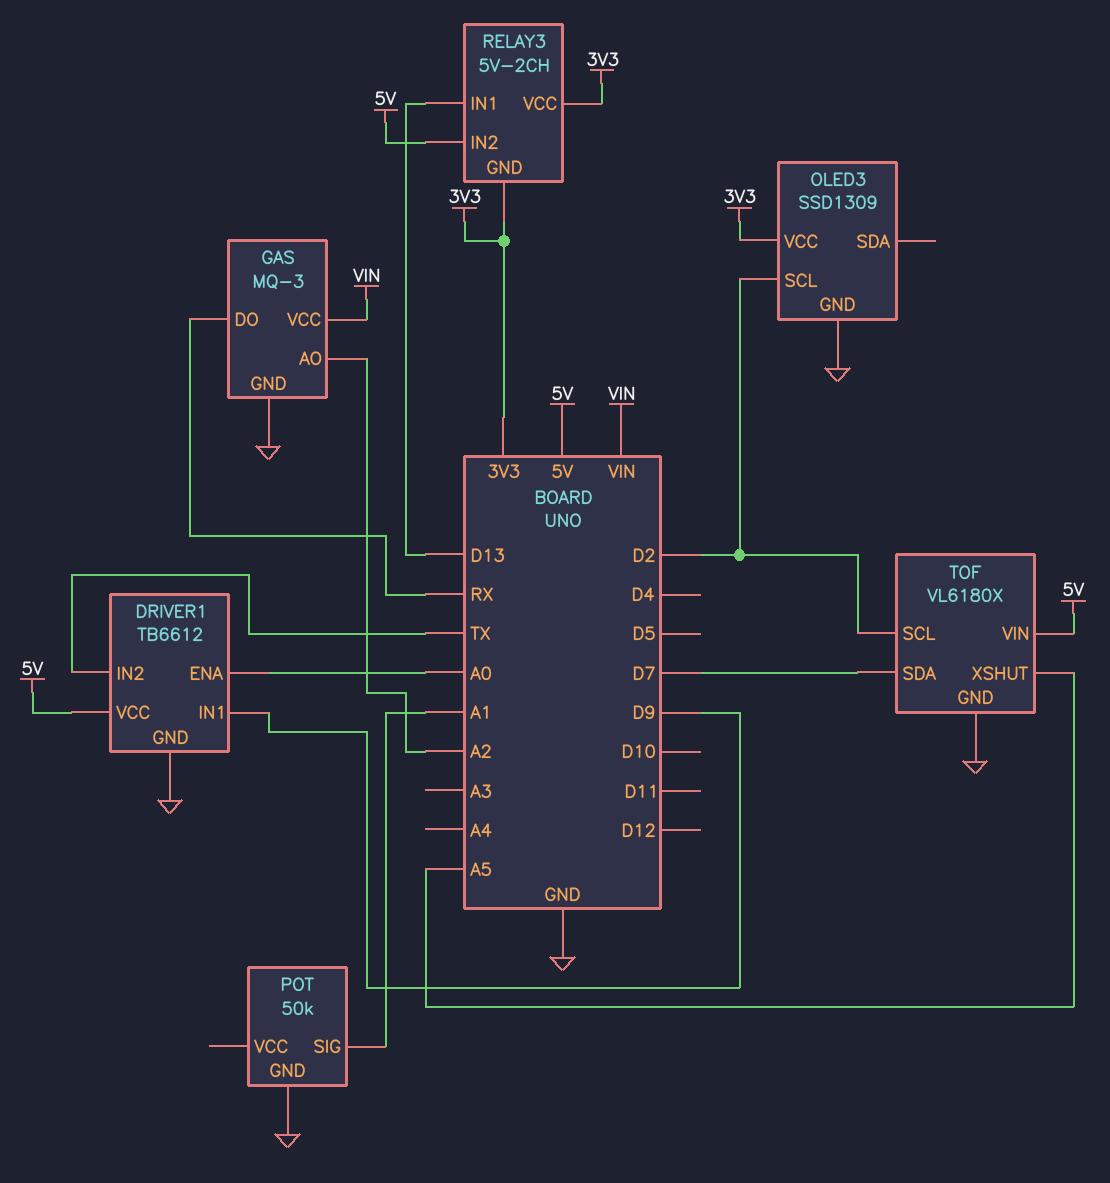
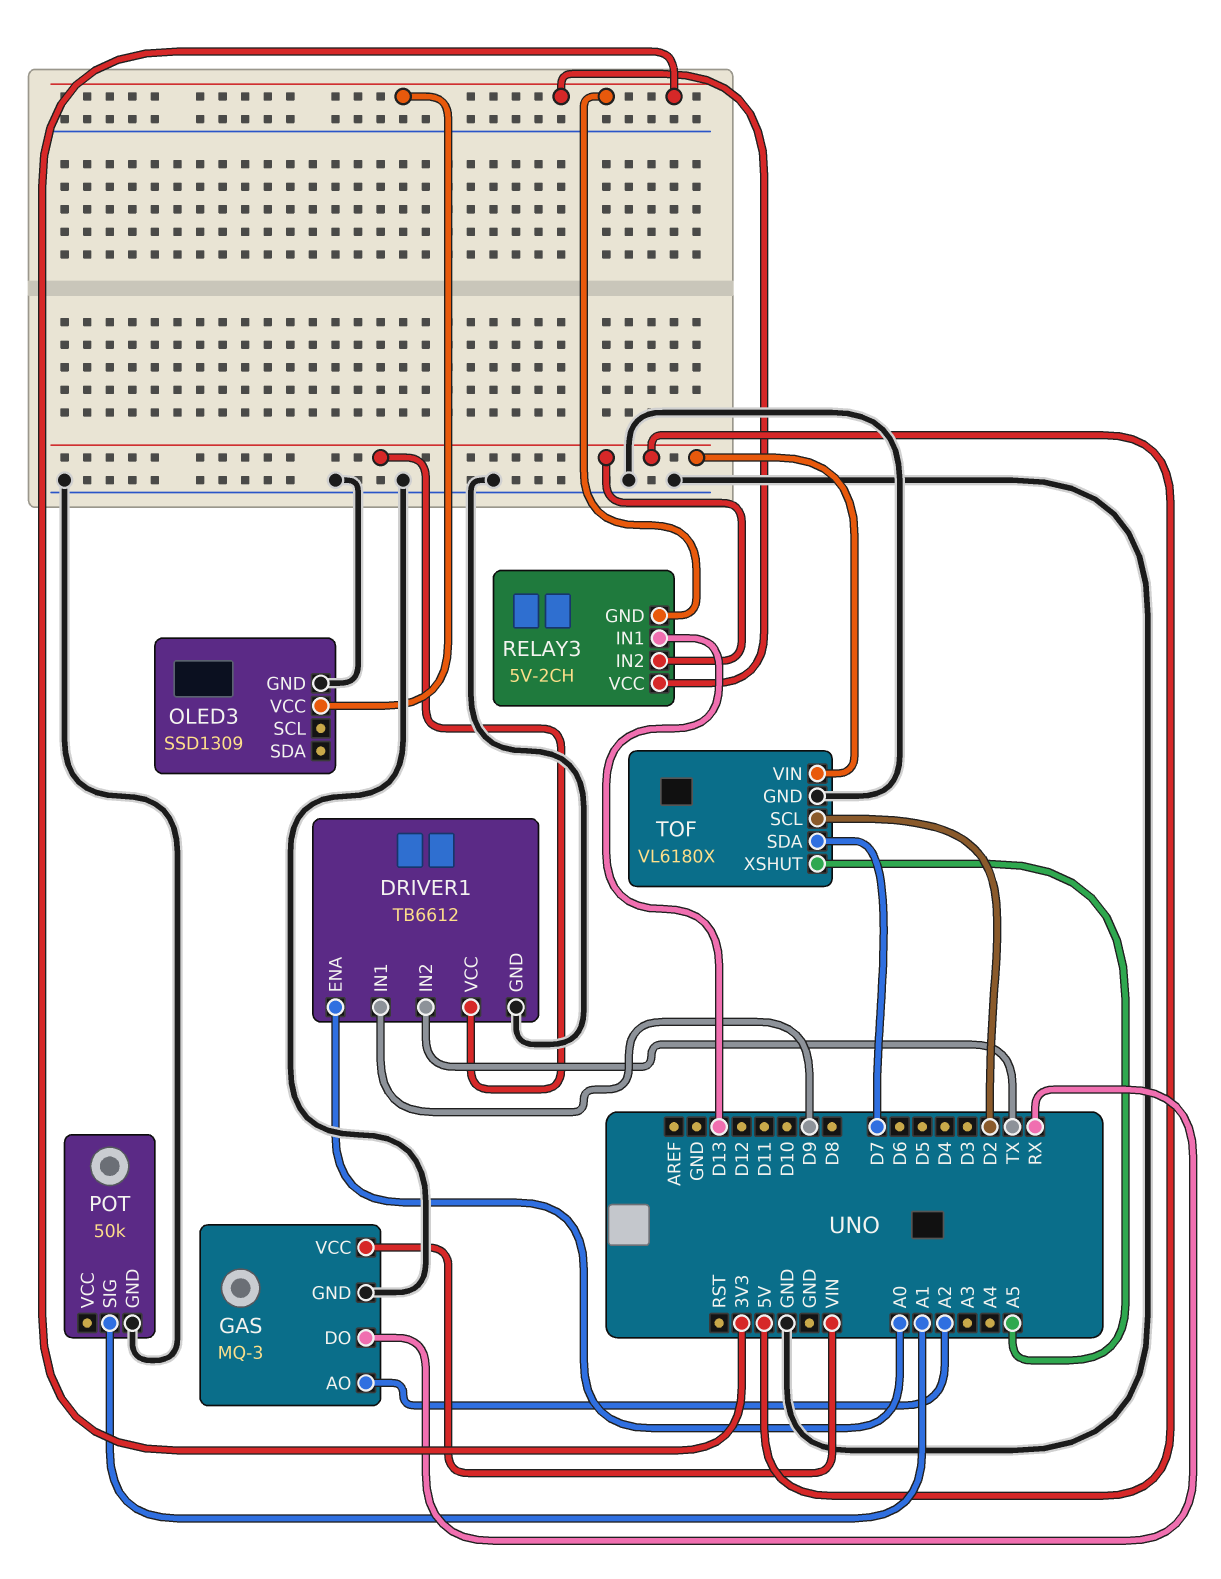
OLED3 pin SCL: D2 -> none

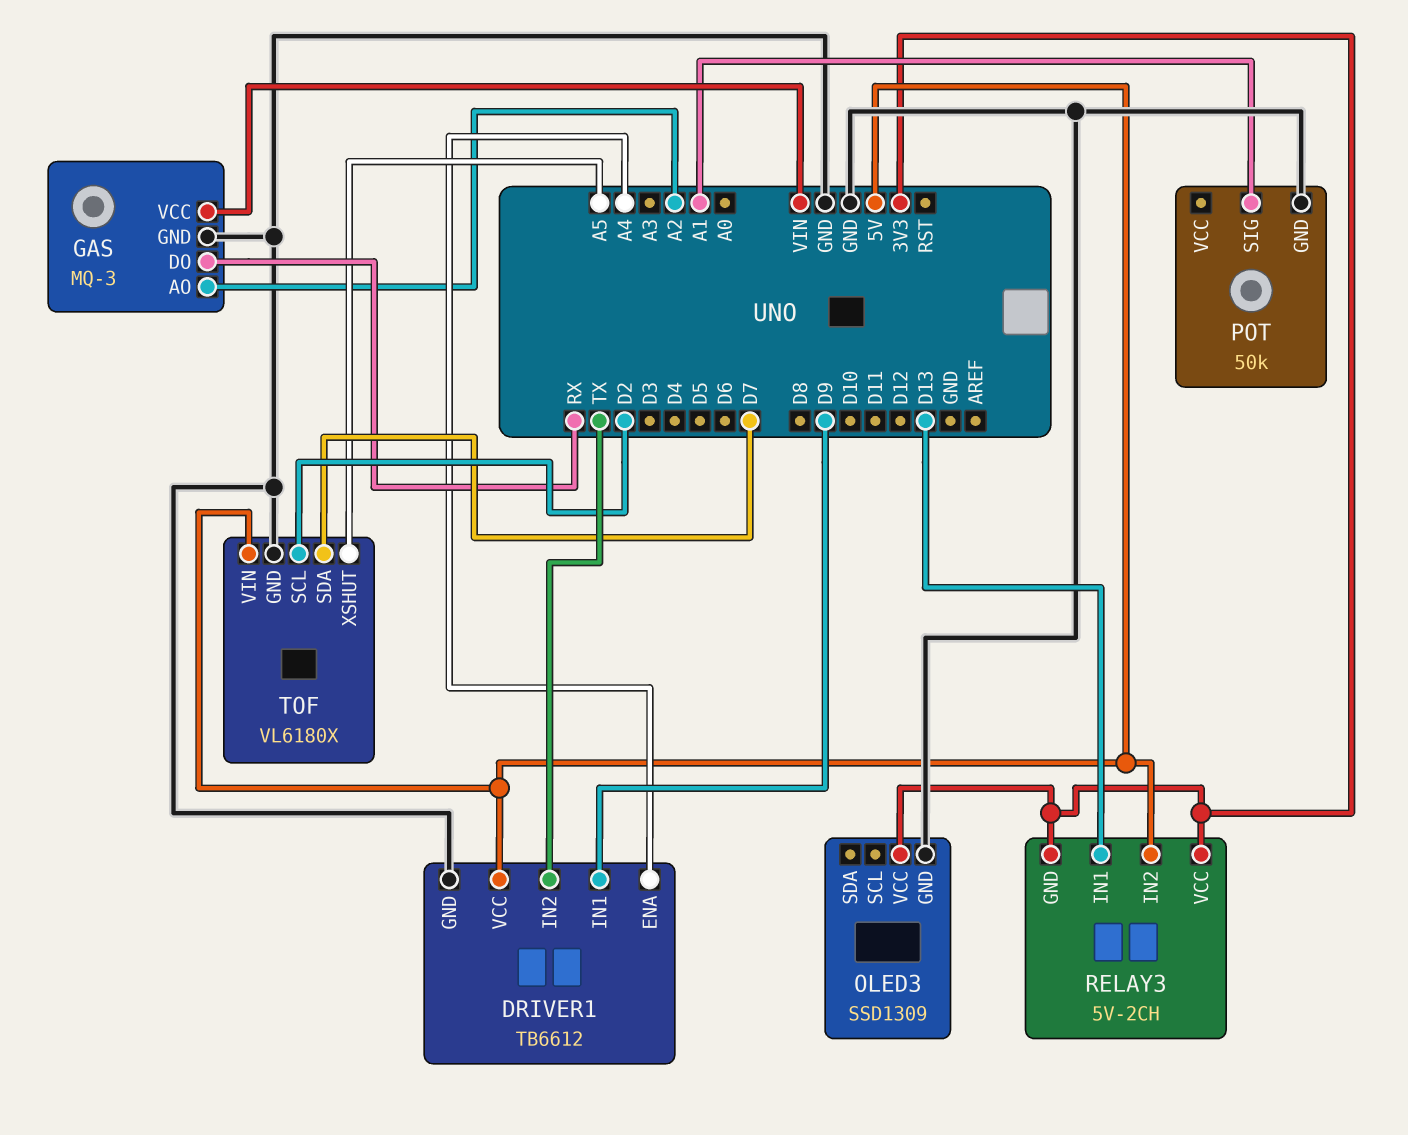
DRIVER1 pin ENA: A0 -> A4

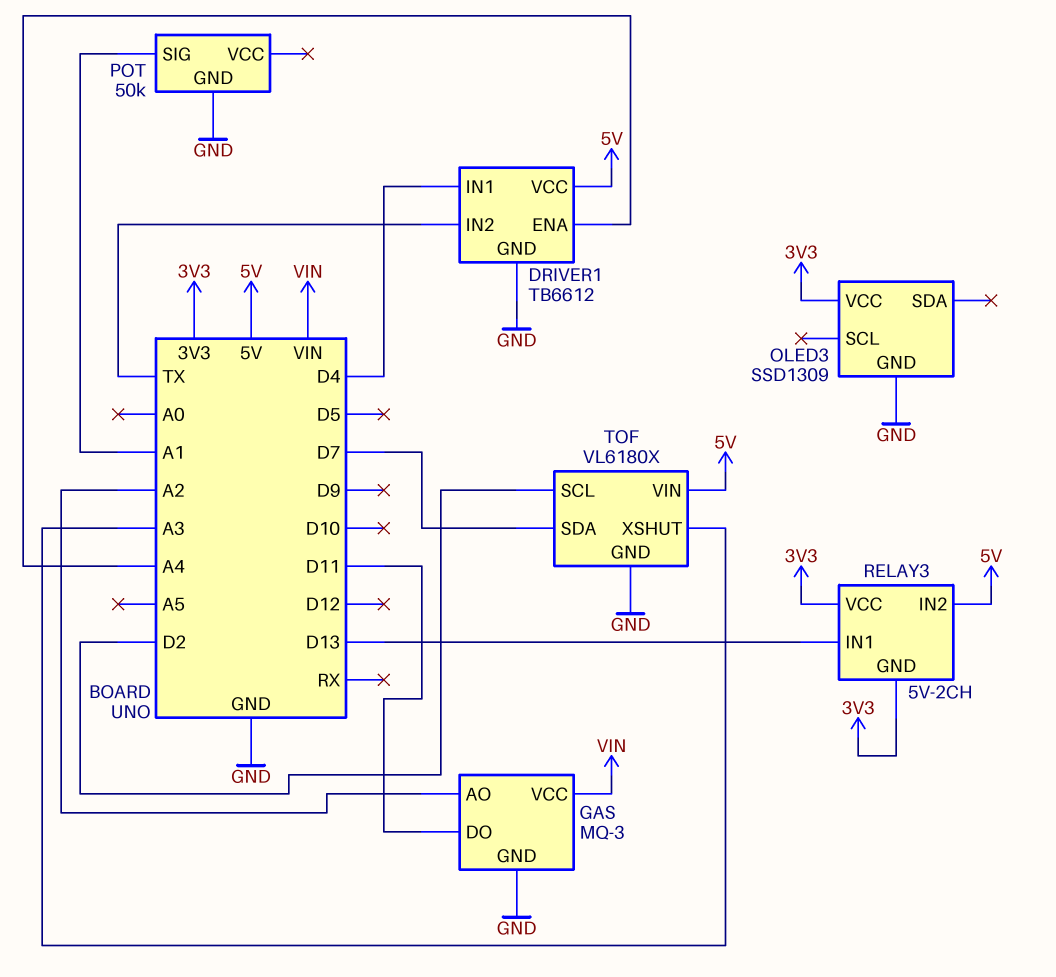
DRIVER1 pin IN1: D9 -> D4
GAS pin DO: RX -> D11
TOF pin XSHUT: A5 -> A3

